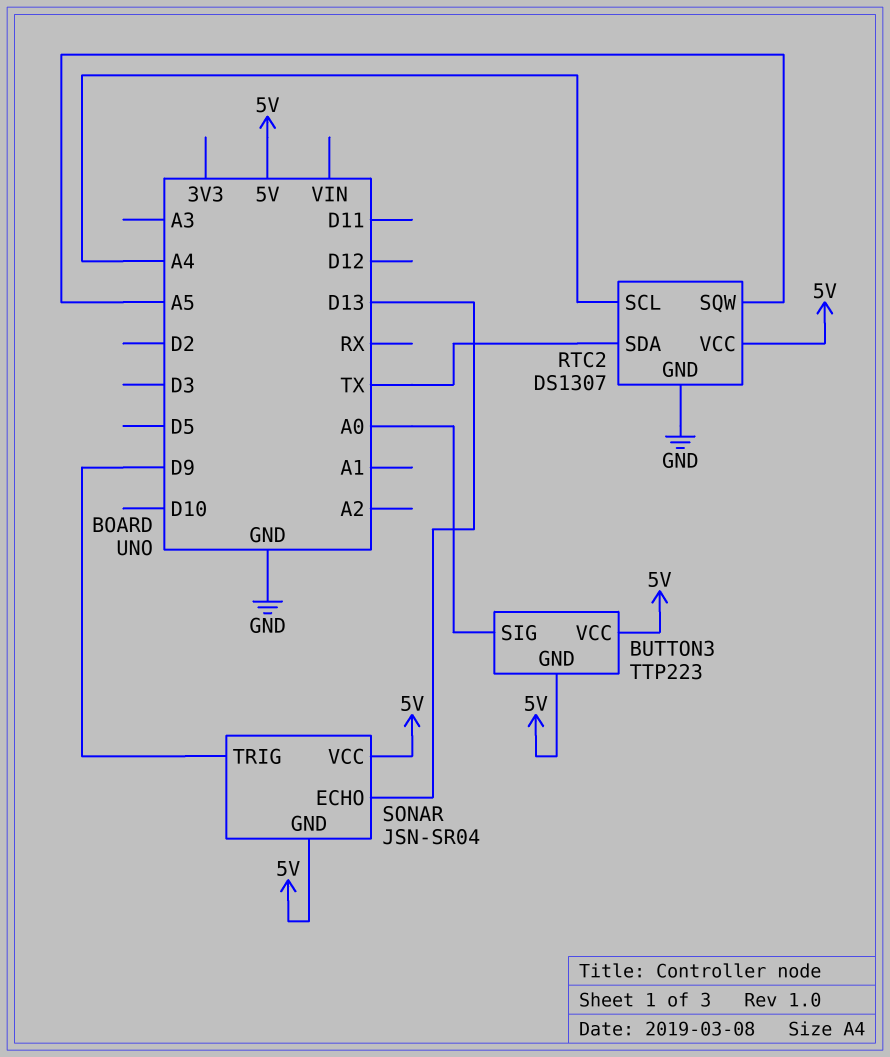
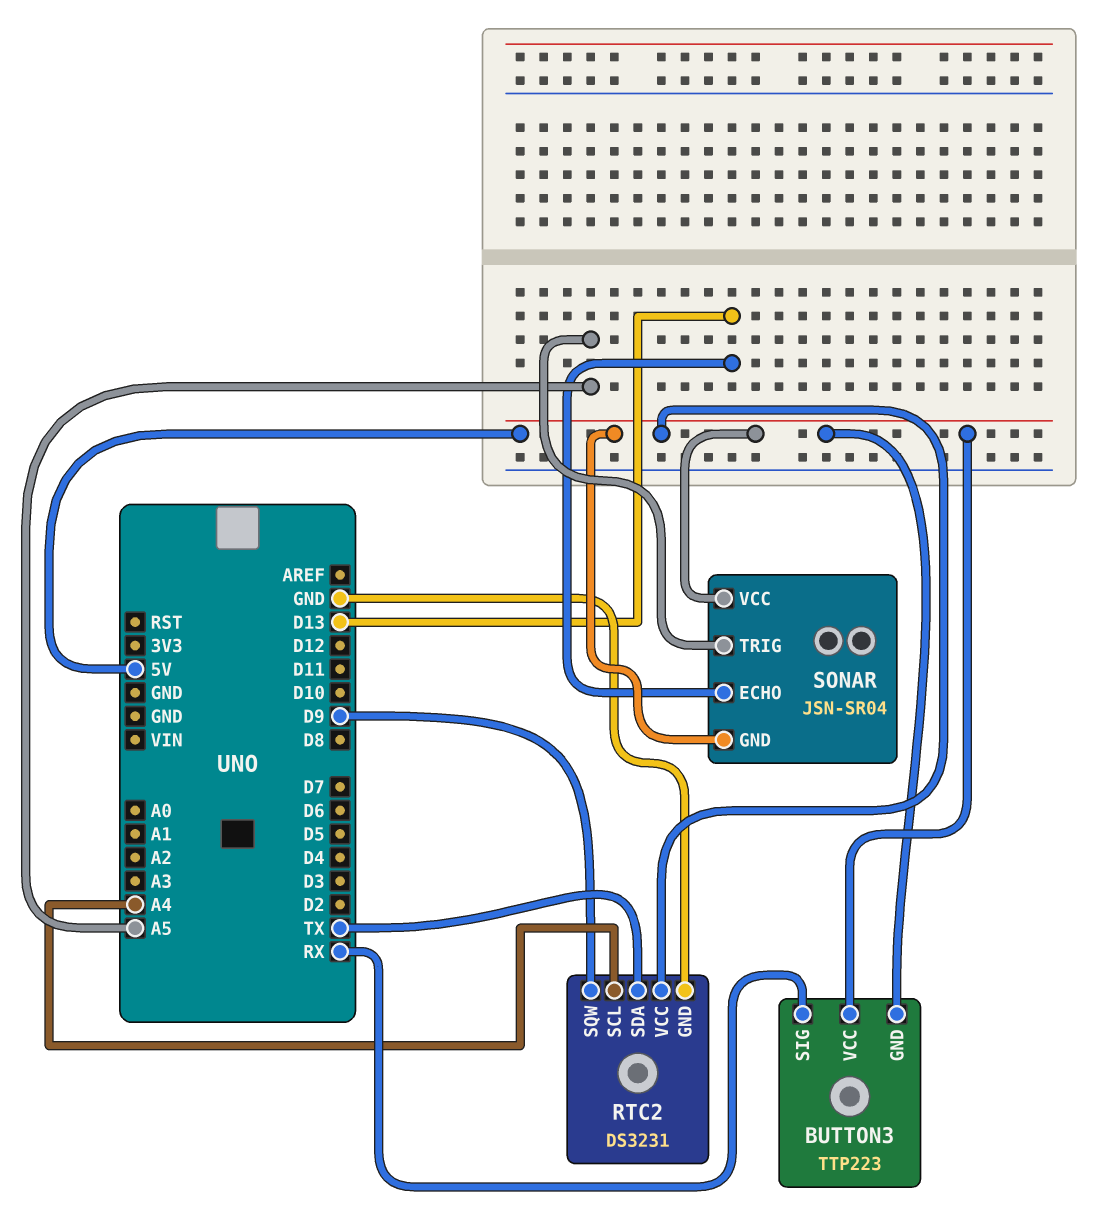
BUTTON3 pin SIG: A0 -> RX
RTC2: DS1307 -> DS3231
RTC2 pin SQW: A5 -> D9
SONAR pin TRIG: D9 -> A5

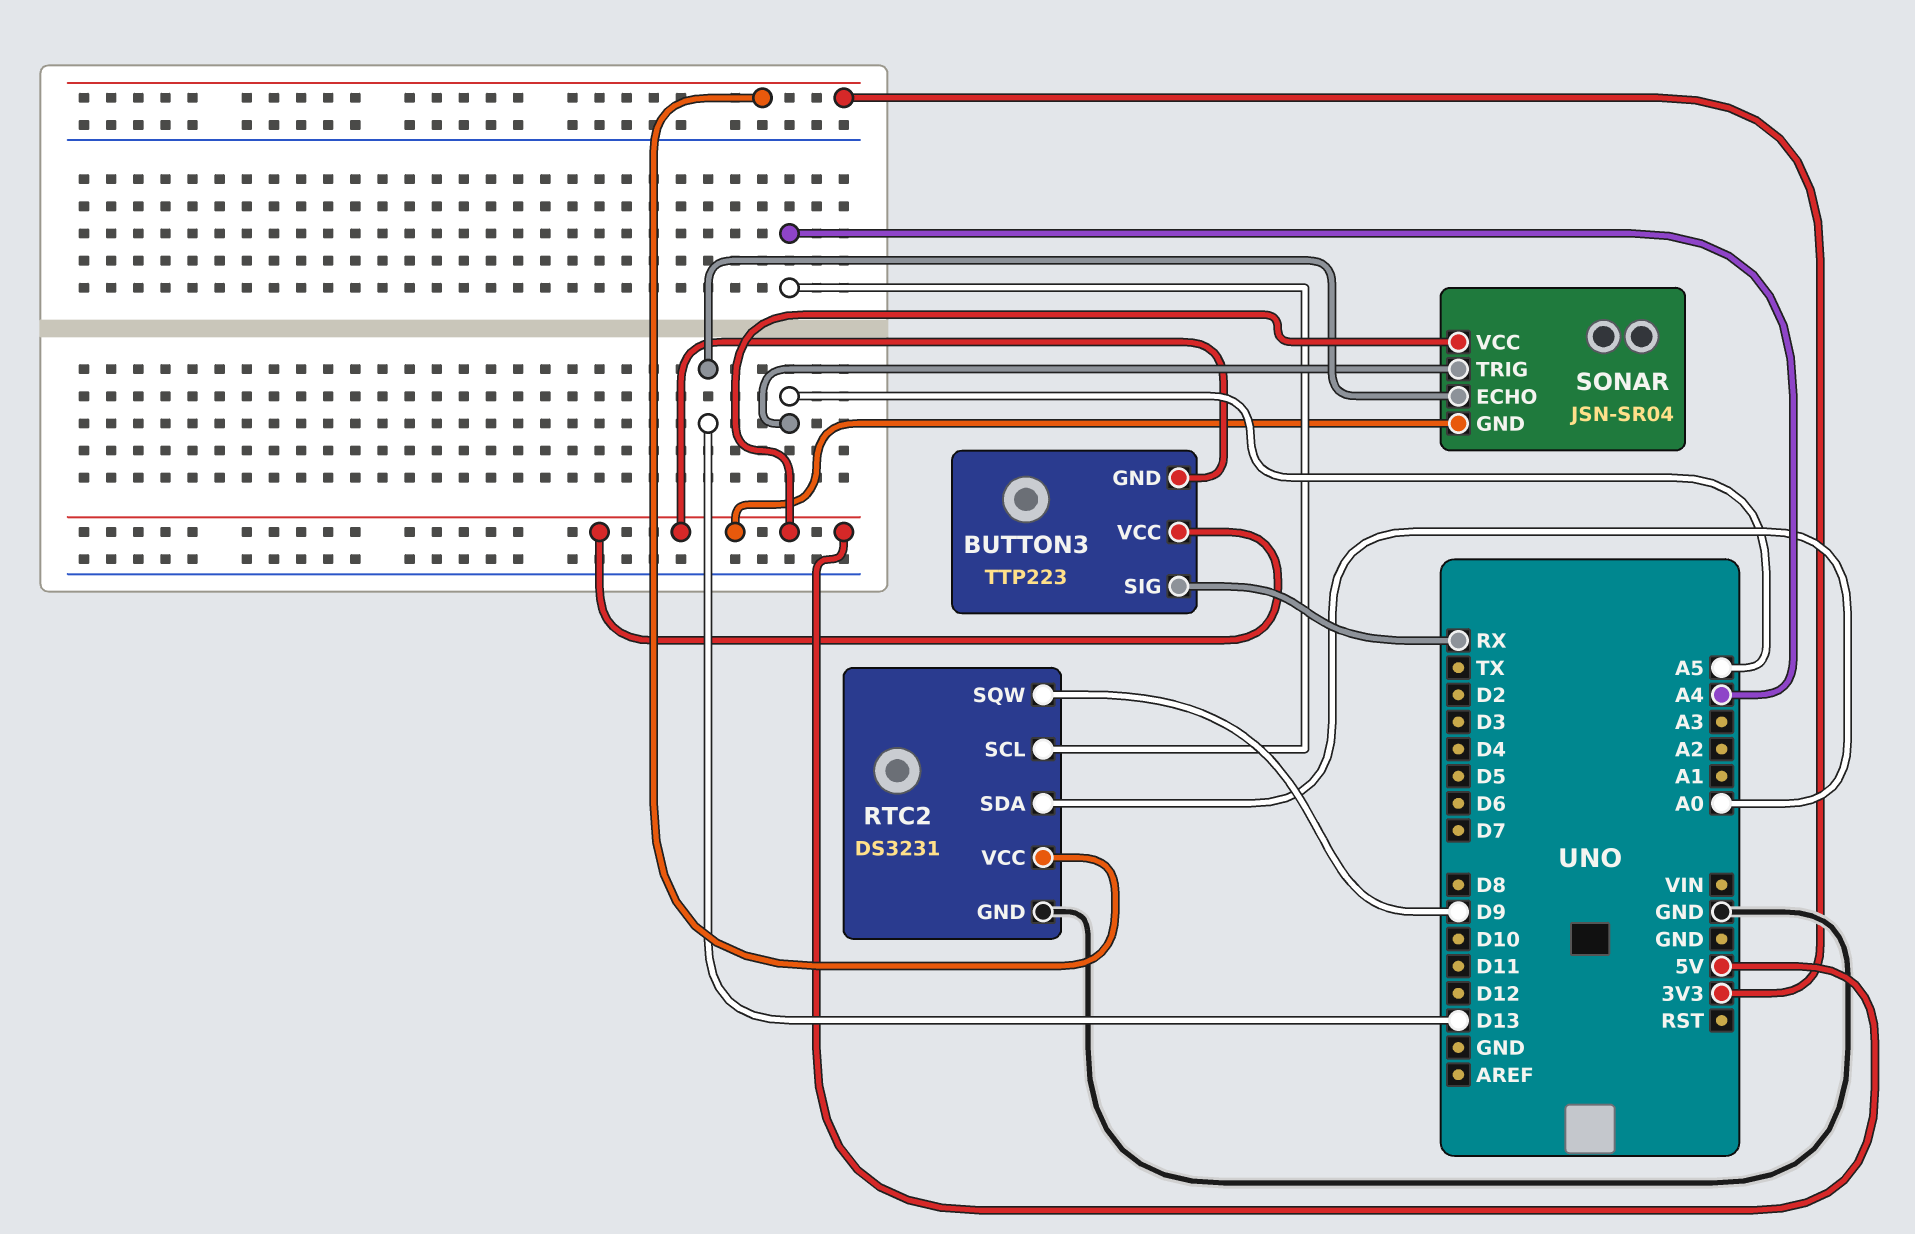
RTC2 pin SDA: TX -> A0
RTC2 pin VCC: 5V -> 3V3

